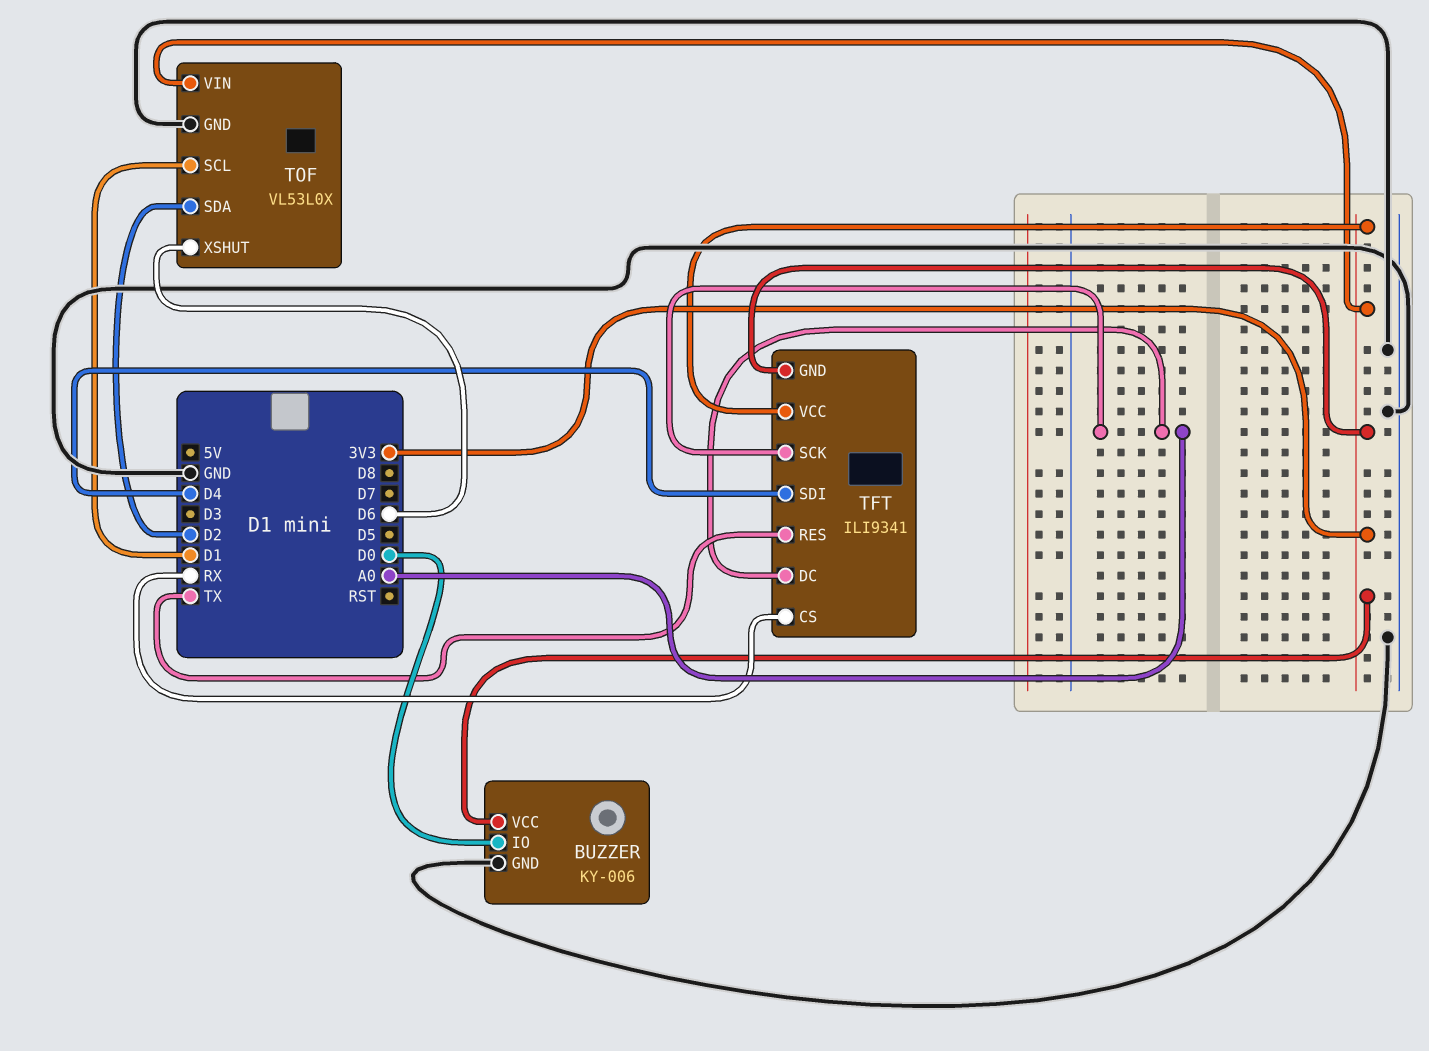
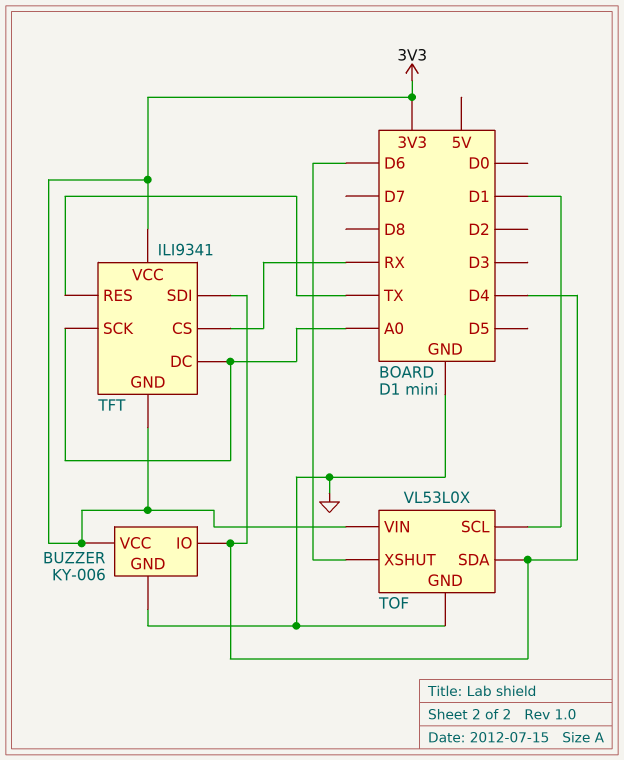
BUZZER pin IO: D0 -> D4
TOF pin SDA: D2 -> D4

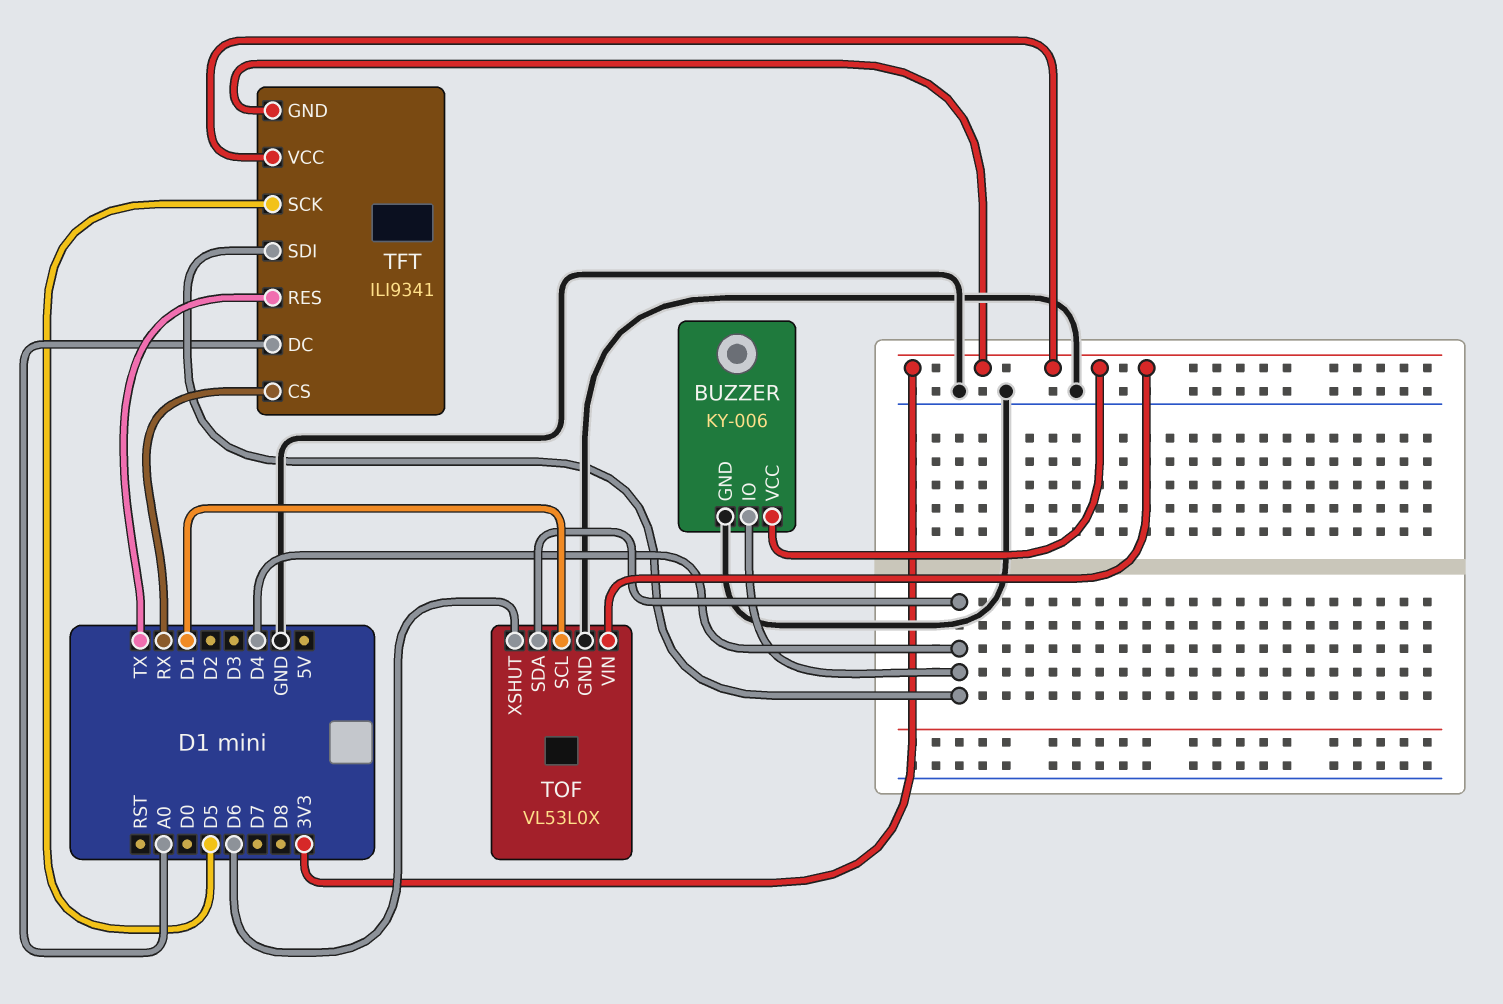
TFT pin SCK: A0 -> D5

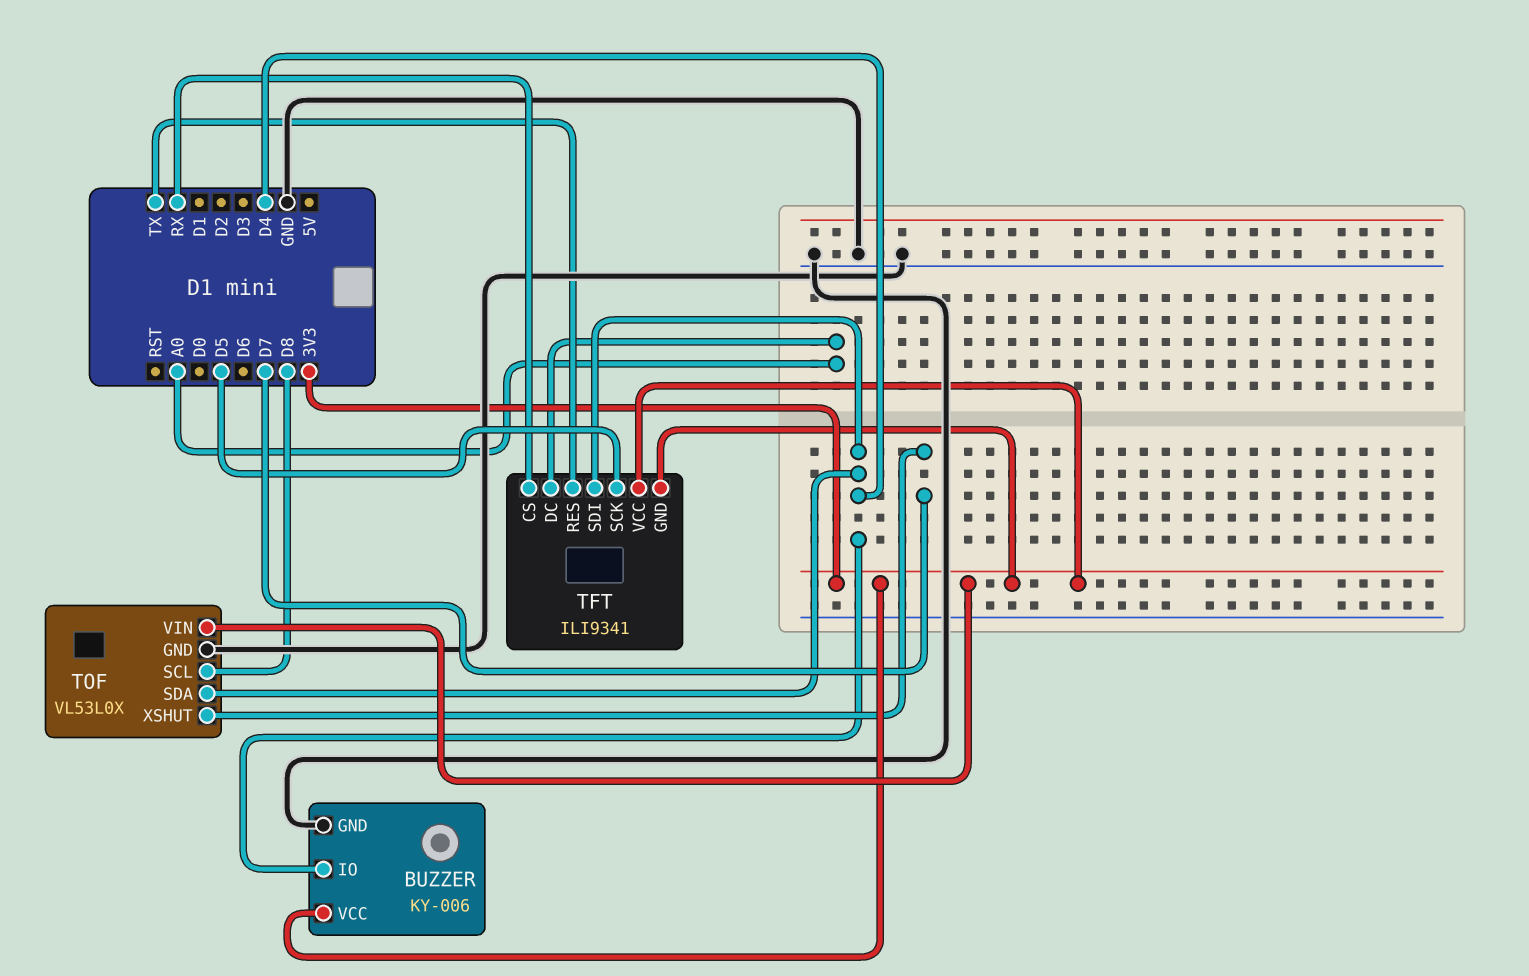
TOF pin SCL: D1 -> D8
TOF pin XSHUT: D6 -> D7

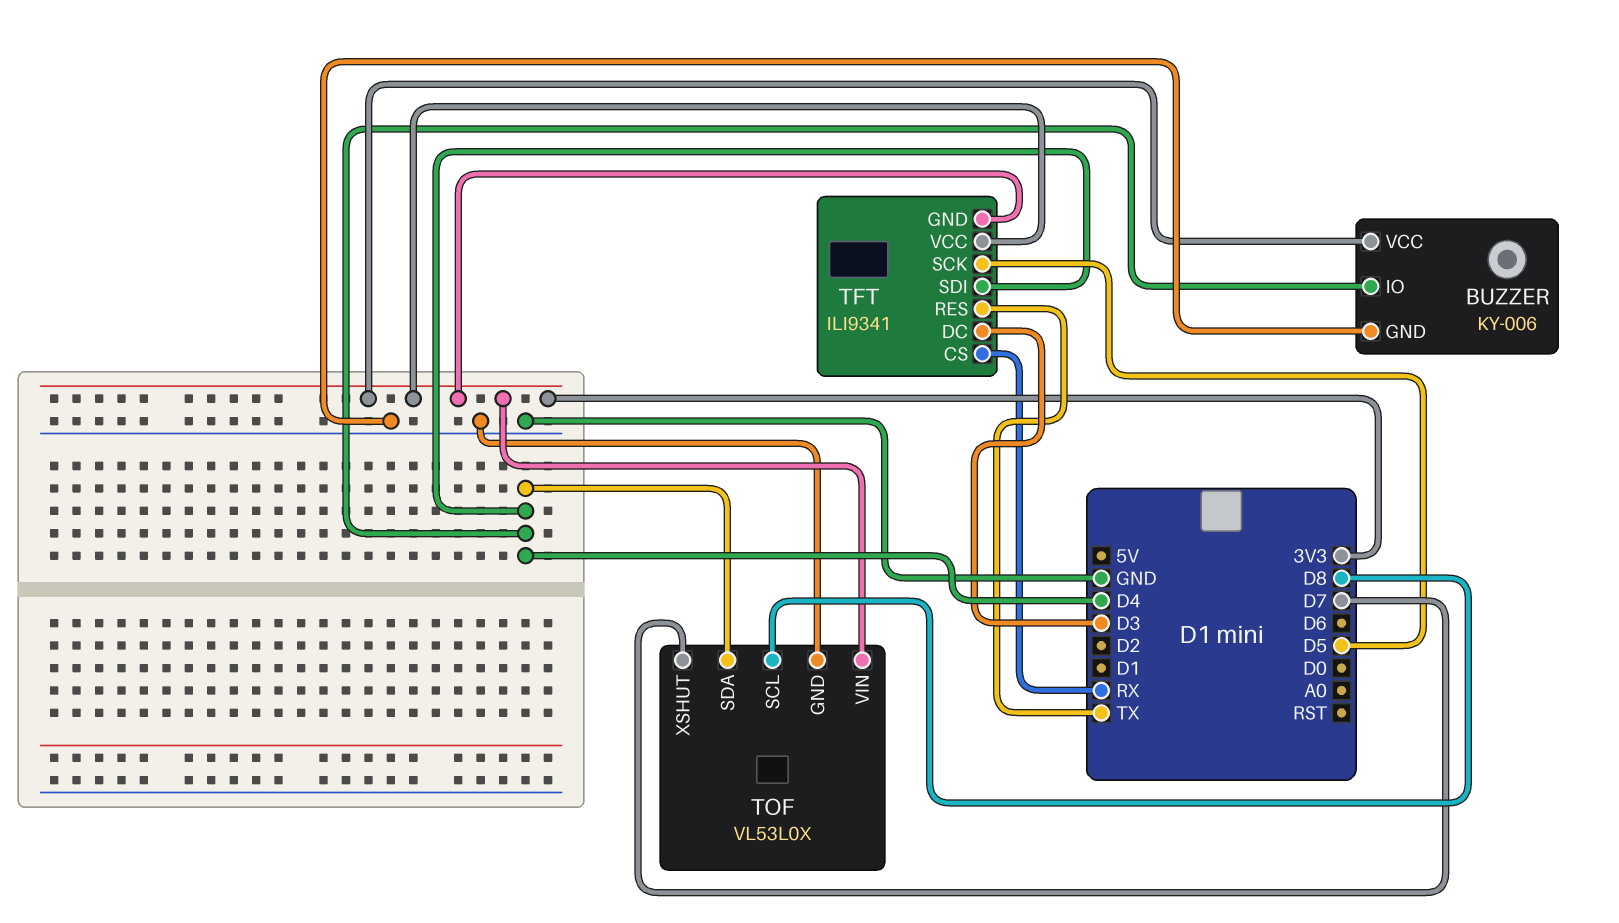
TFT pin DC: A0 -> D3

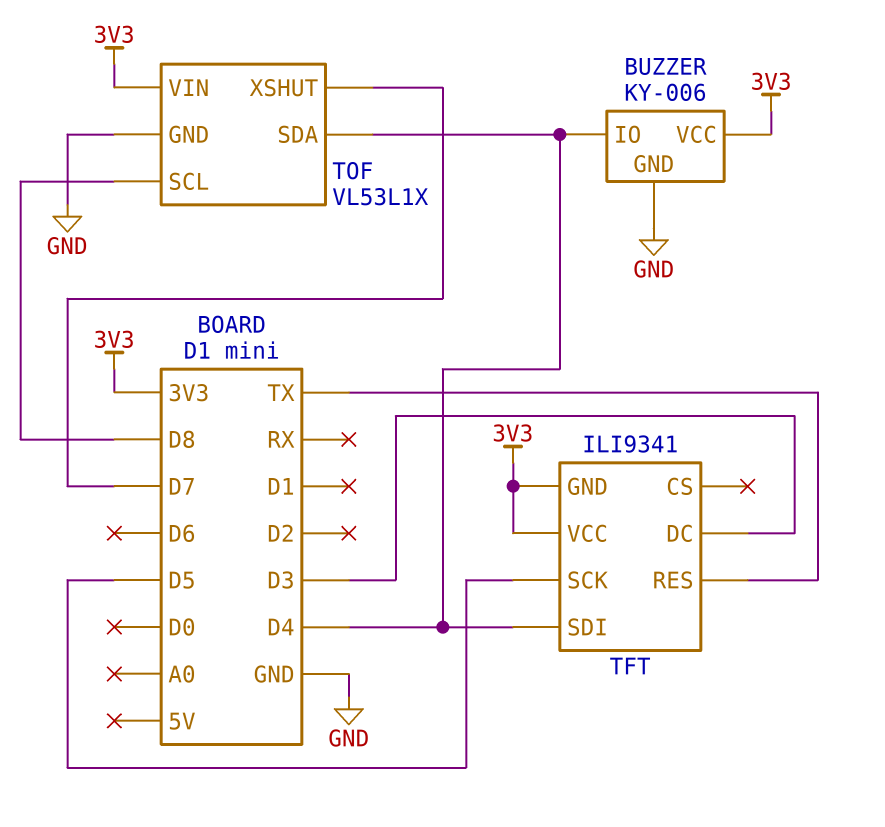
TFT pin CS: RX -> none
TOF: VL53L0X -> VL53L1X

